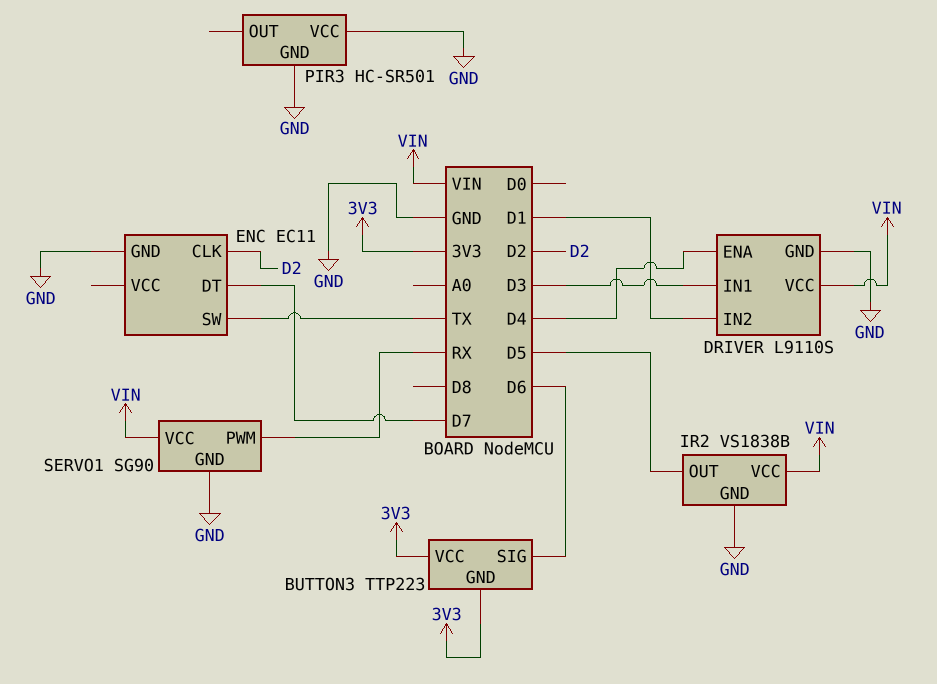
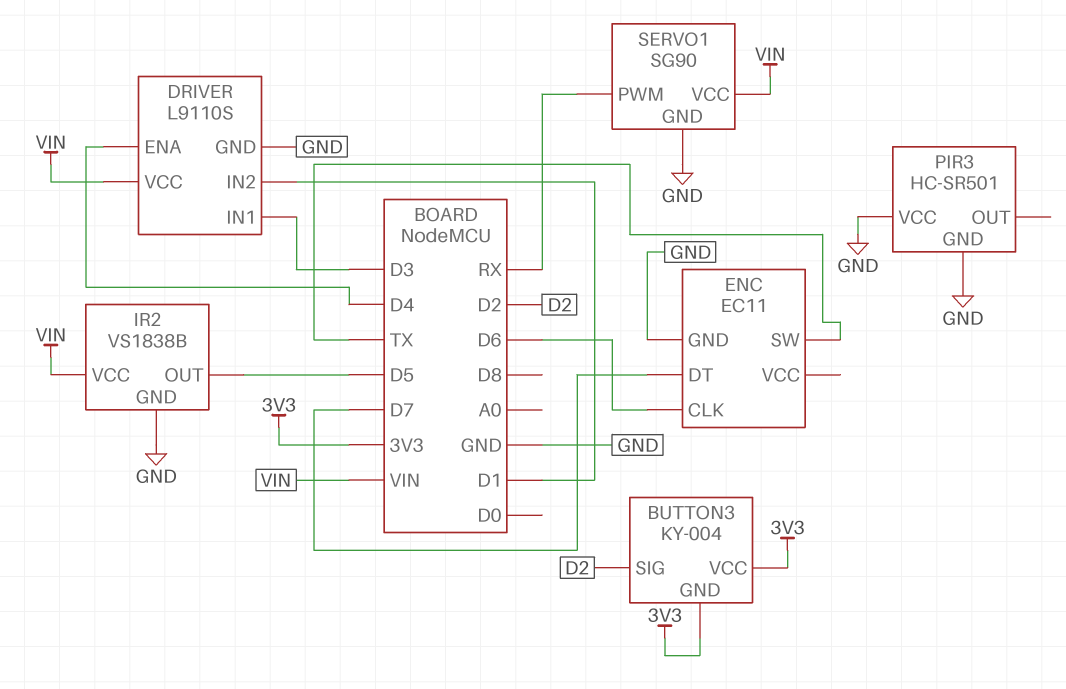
BUTTON3: TTP223 -> KY-004
BUTTON3 pin SIG: D6 -> D2
ENC pin CLK: D2 -> D6

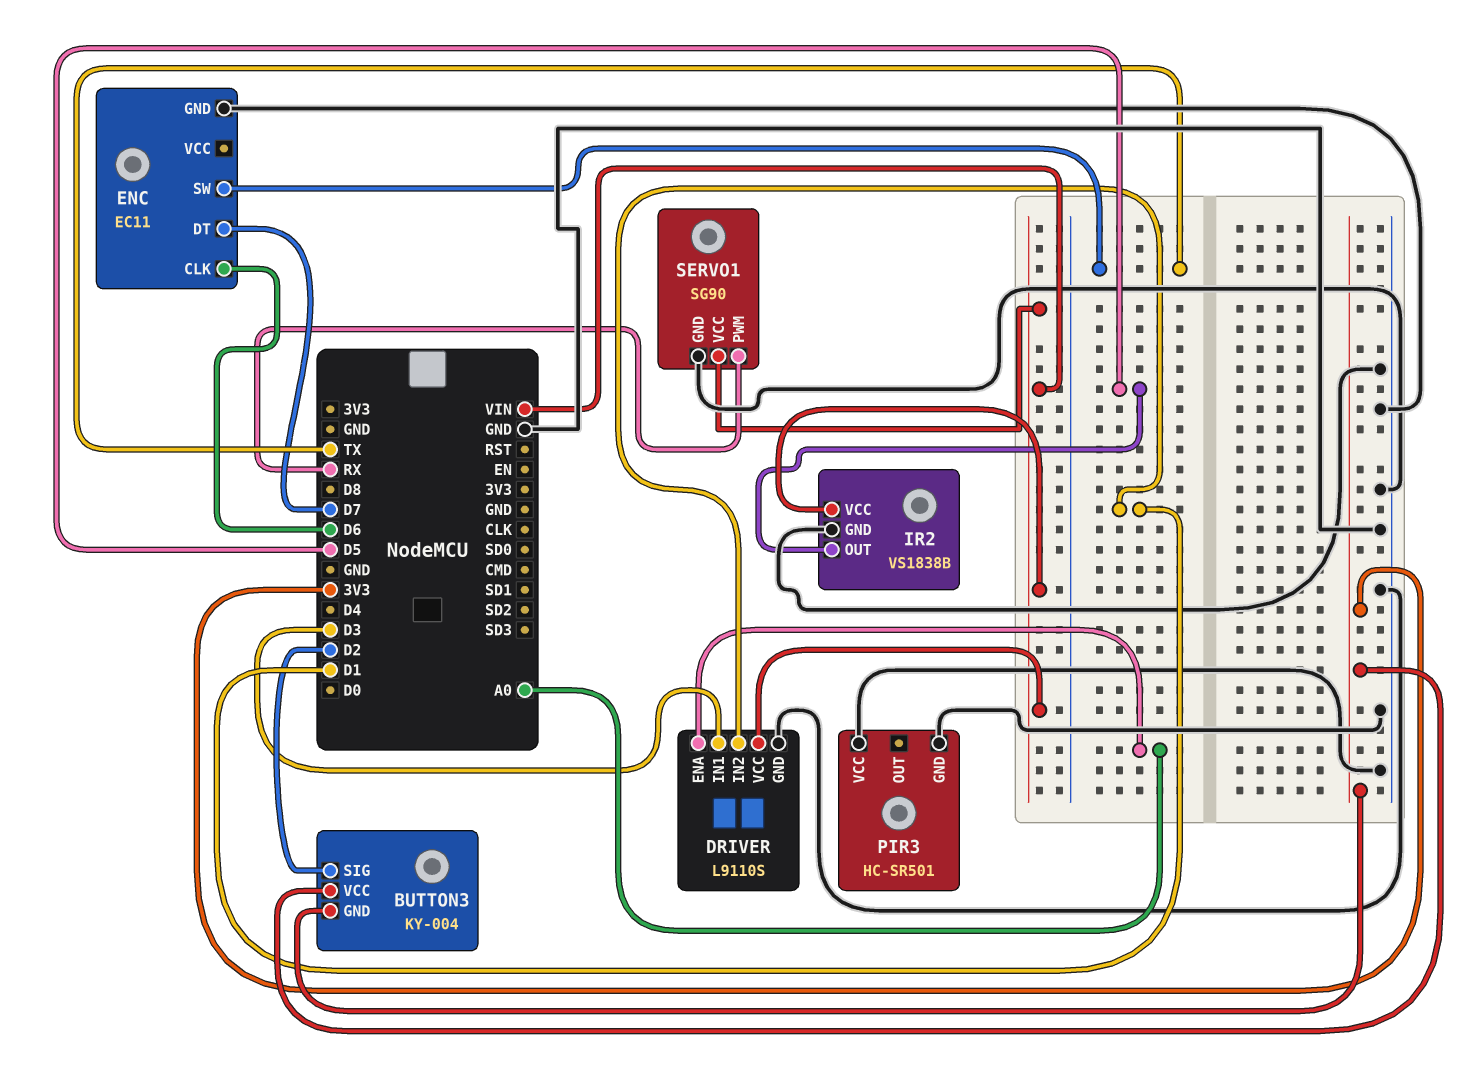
DRIVER pin ENA: D4 -> A0

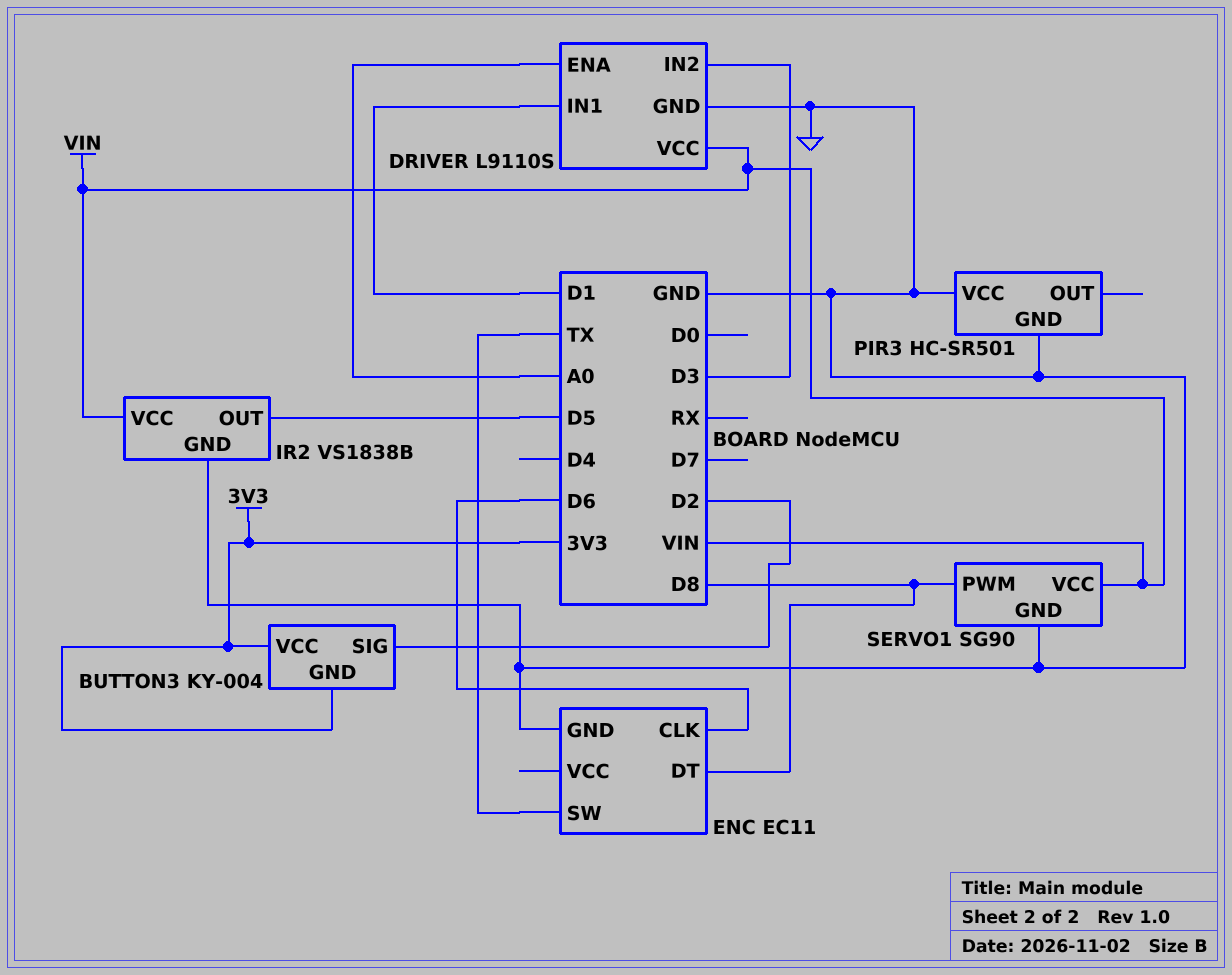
DRIVER pin IN1: D3 -> D1
DRIVER pin IN2: D1 -> D3
ENC pin DT: D7 -> D8
SERVO1 pin PWM: RX -> D8

